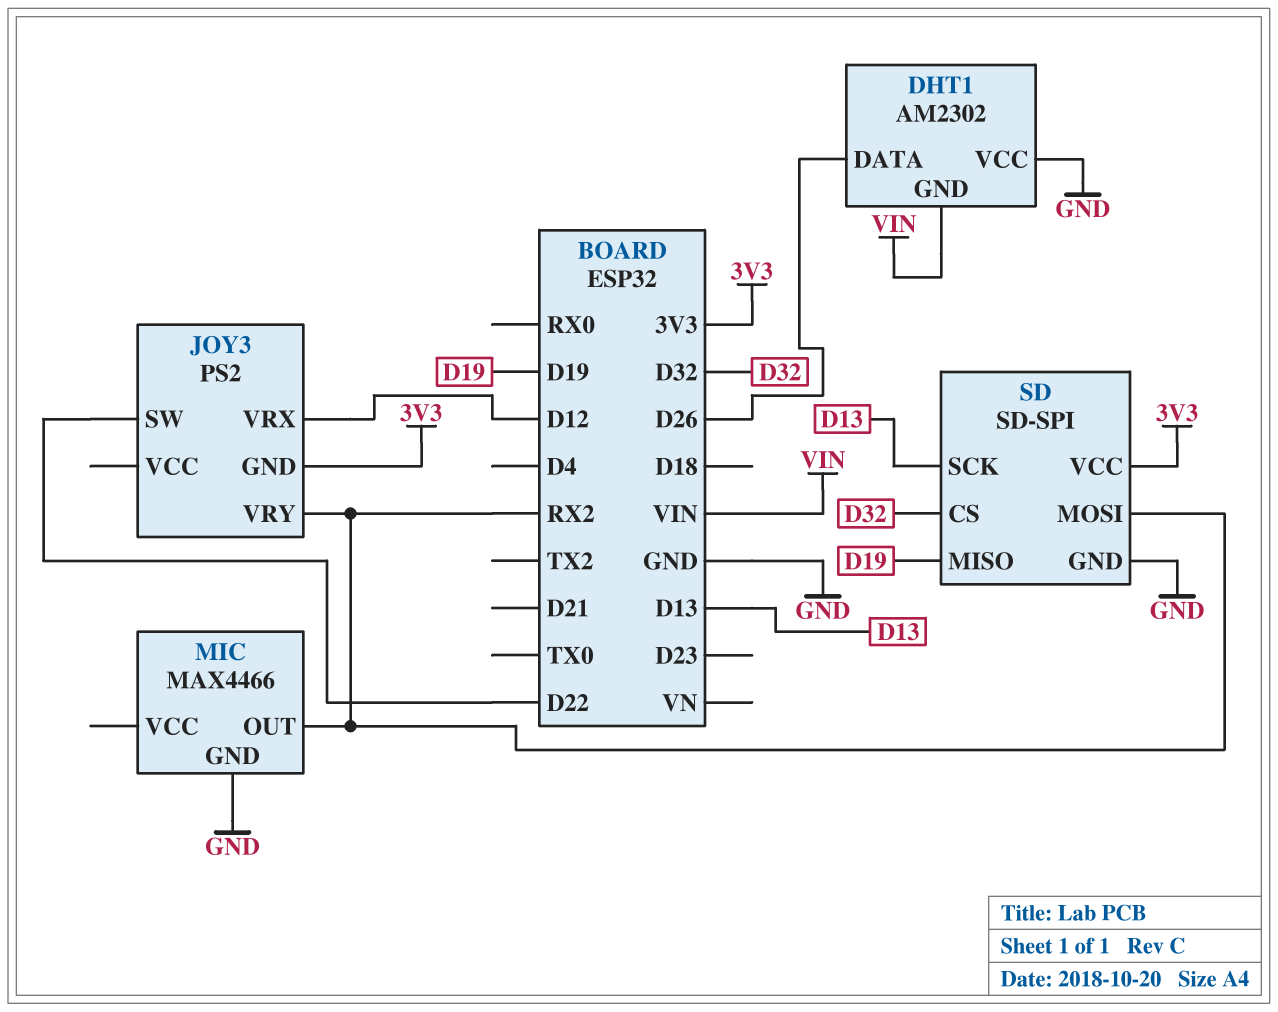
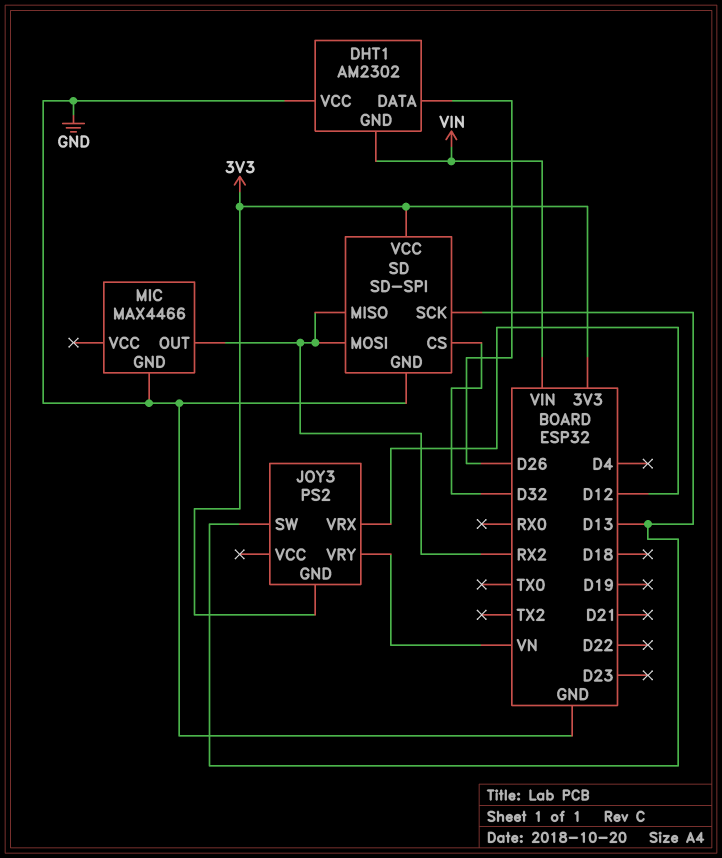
JOY3 pin SW: D22 -> D13
JOY3 pin VRY: RX2 -> VN
SD pin MISO: D19 -> RX2

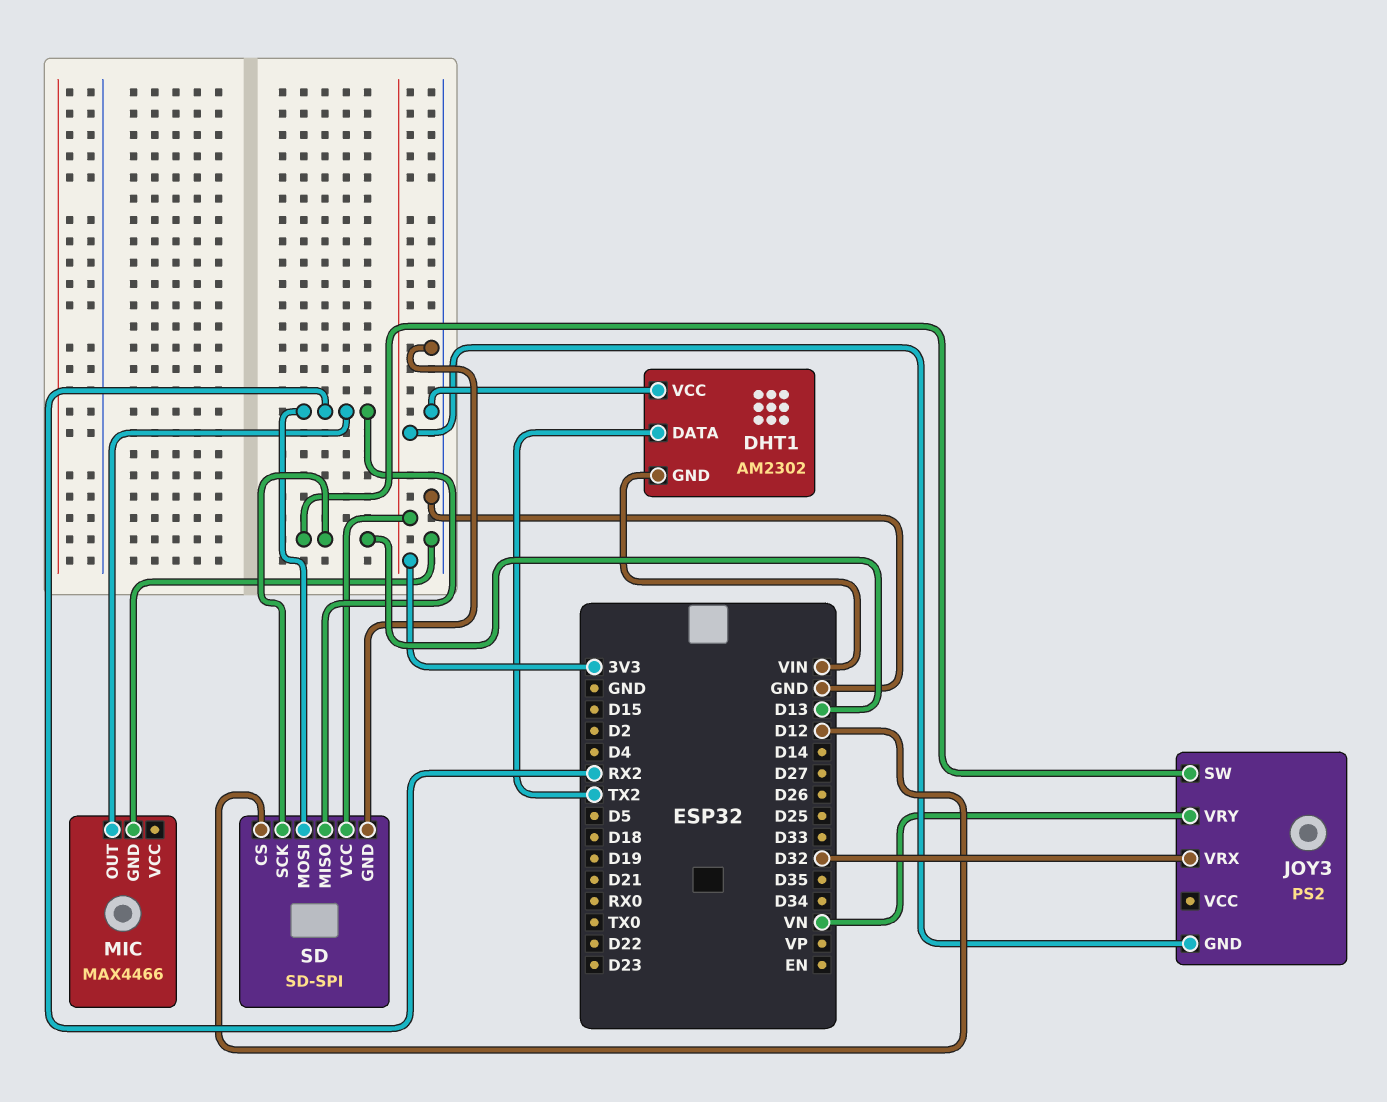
DHT1 pin DATA: D26 -> TX2
JOY3 pin VRX: D12 -> D32
SD pin CS: D32 -> D12

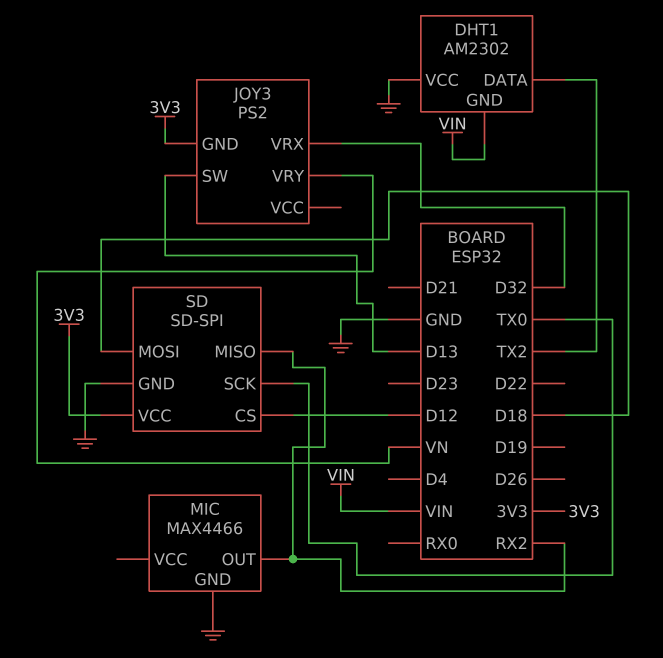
SD pin MOSI: RX2 -> D18
SD pin SCK: D13 -> TX0

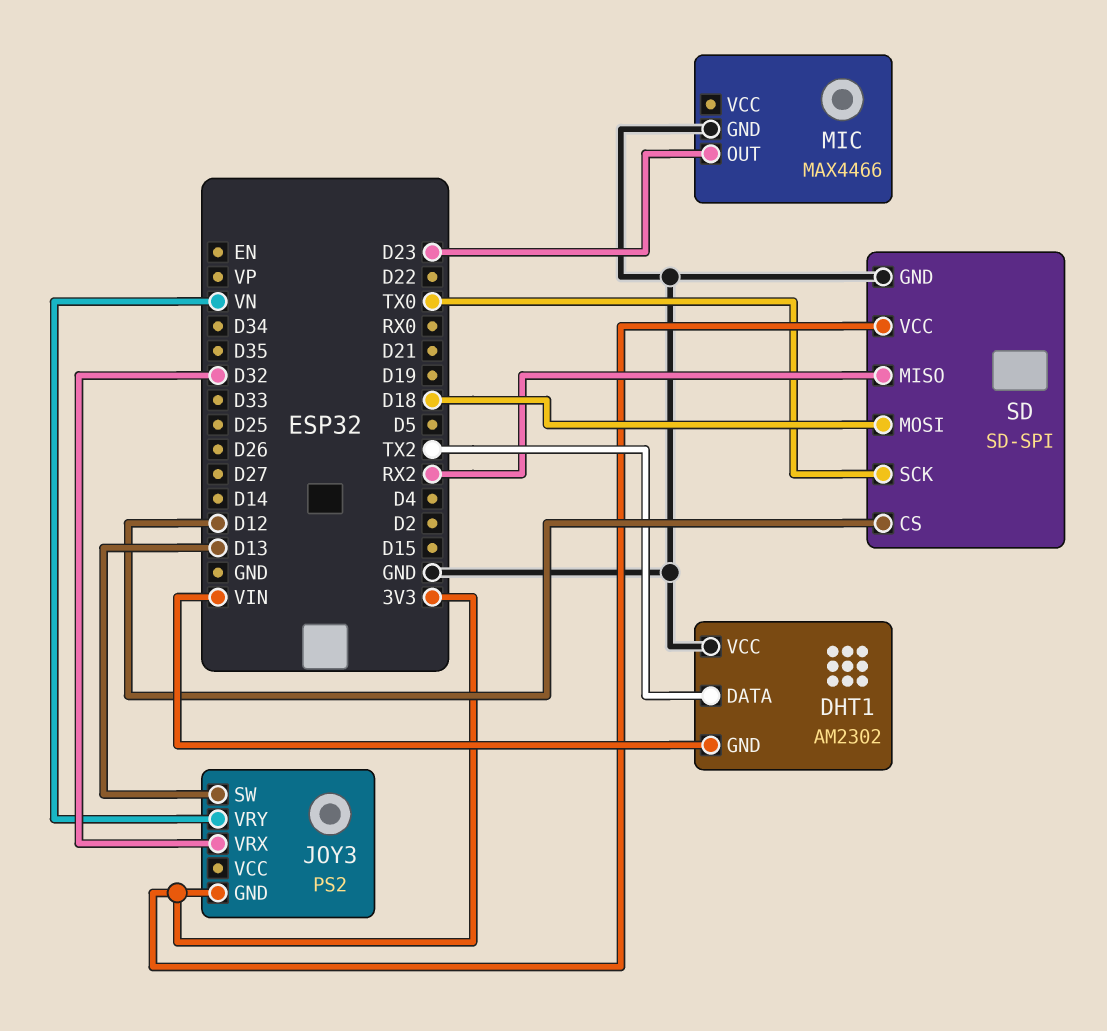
MIC pin OUT: RX2 -> D23

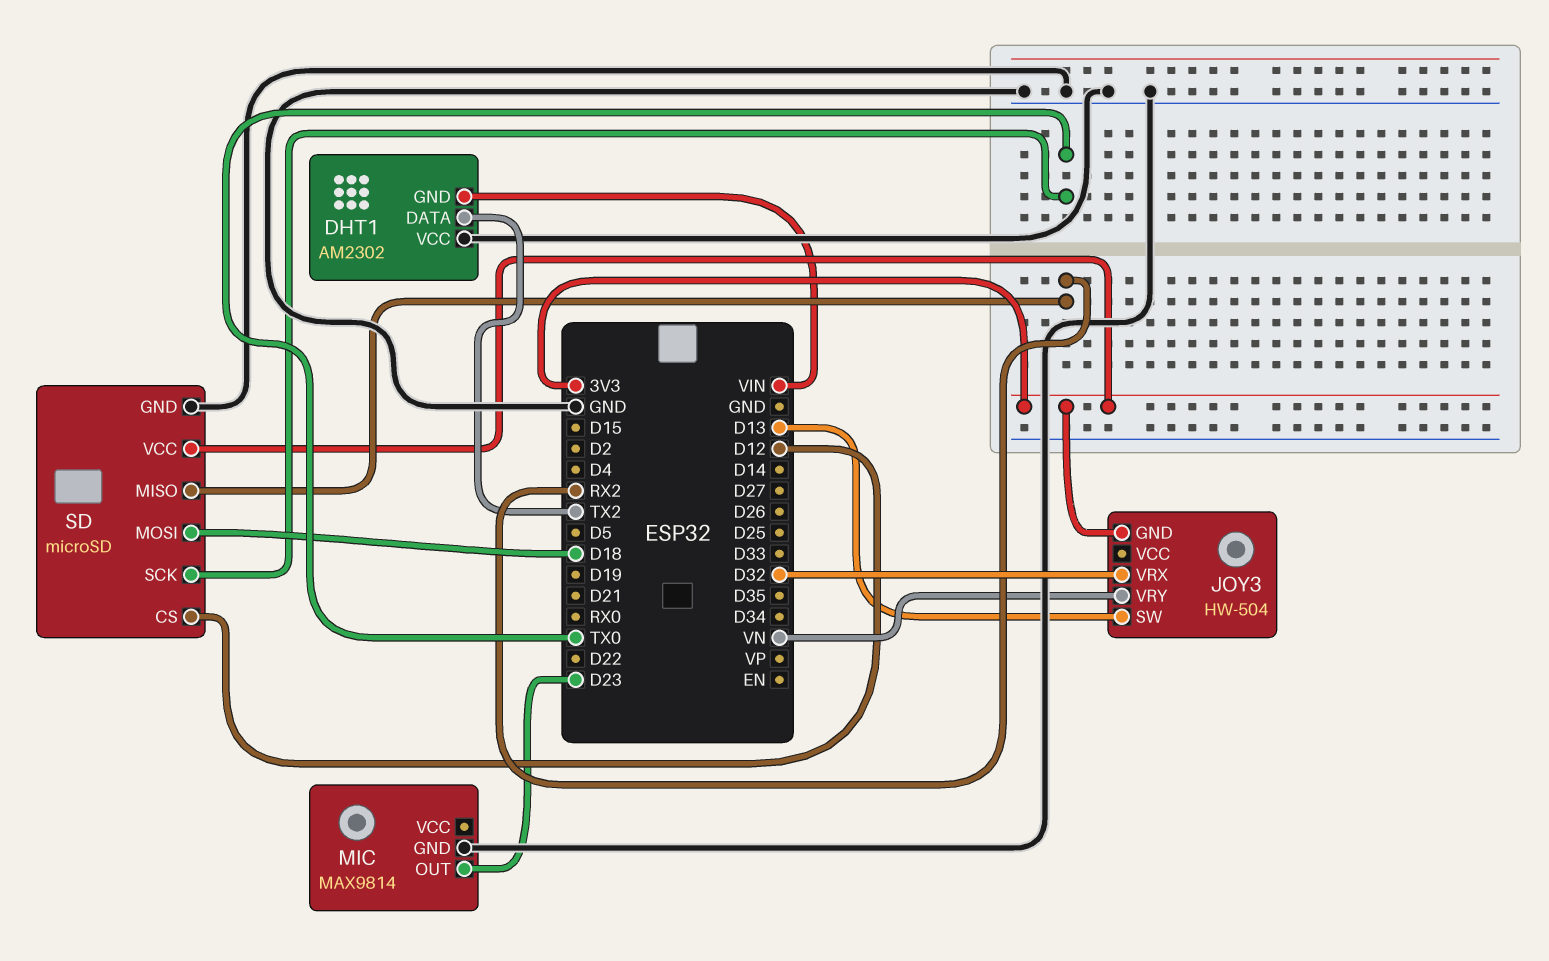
JOY3: PS2 -> HW-504
MIC: MAX4466 -> MAX9814
SD: SD-SPI -> microSD

